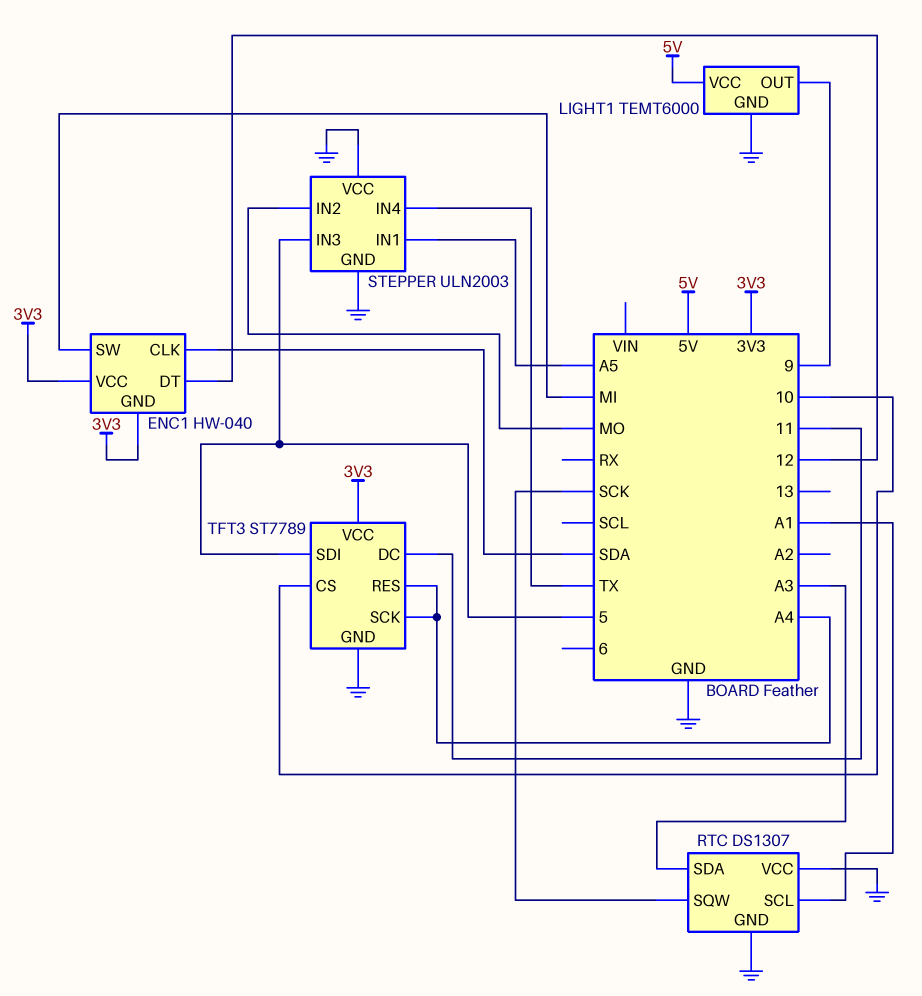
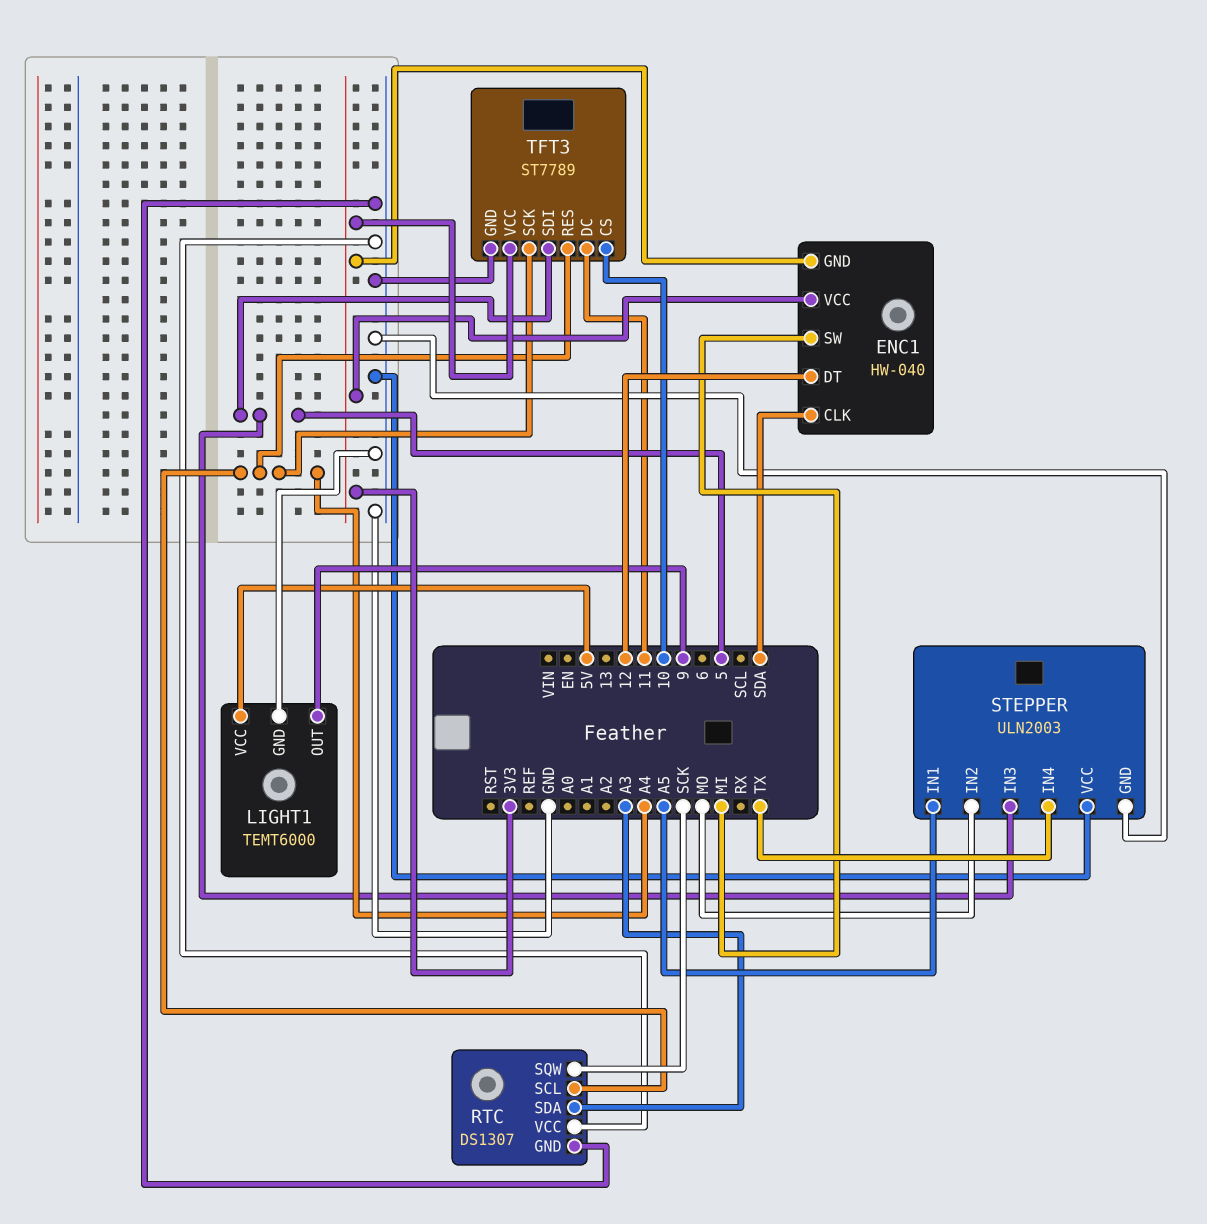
RTC pin SCL: A1 -> A4

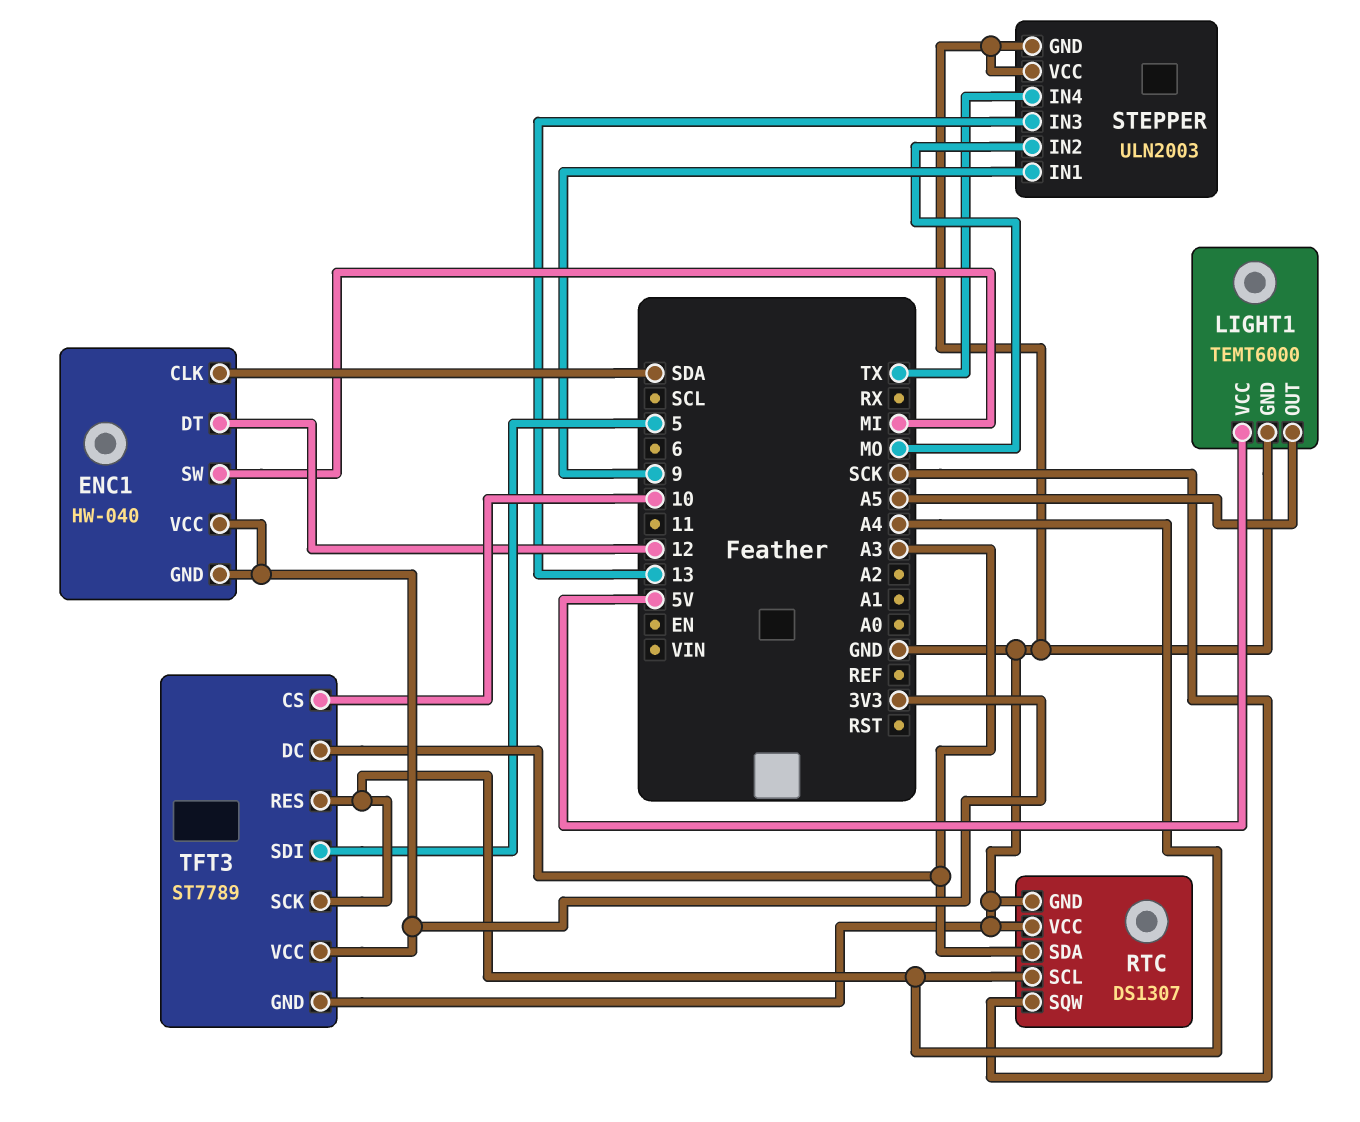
LIGHT1 pin OUT: 9 -> A5
STEPPER pin IN1: A5 -> 9
STEPPER pin IN3: 5 -> 13
TFT3 pin DC: 11 -> A3

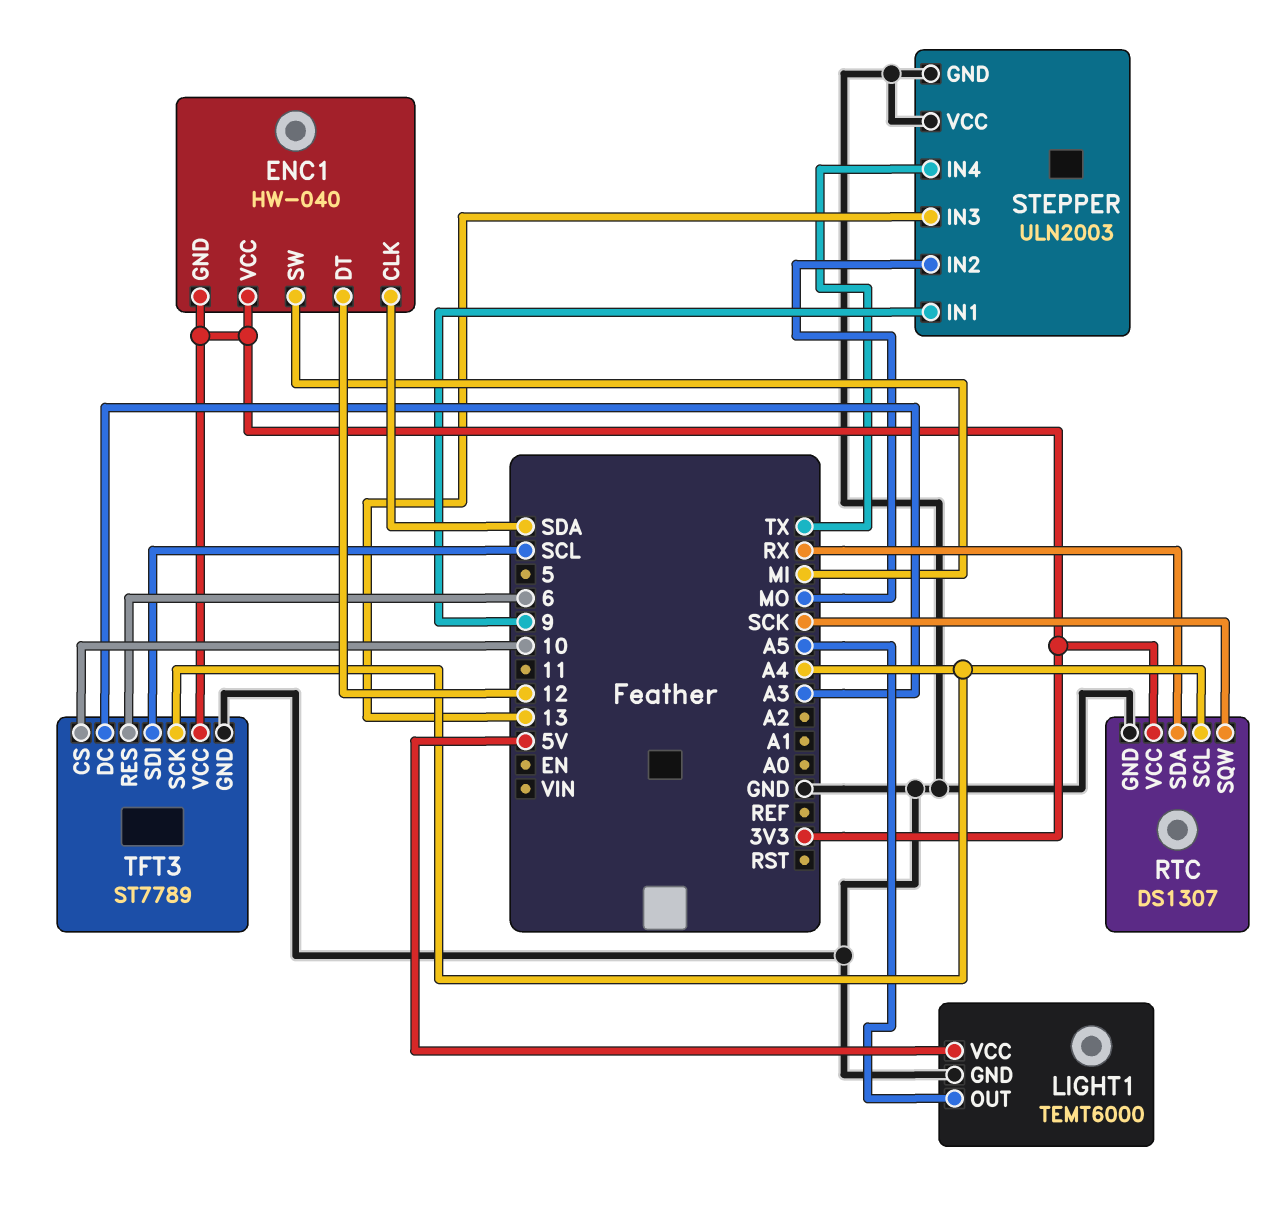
RTC pin SDA: A3 -> RX
RTC pin VCC: GND -> 3V3
TFT3 pin RES: A4 -> 6
TFT3 pin SDI: 5 -> SCL

